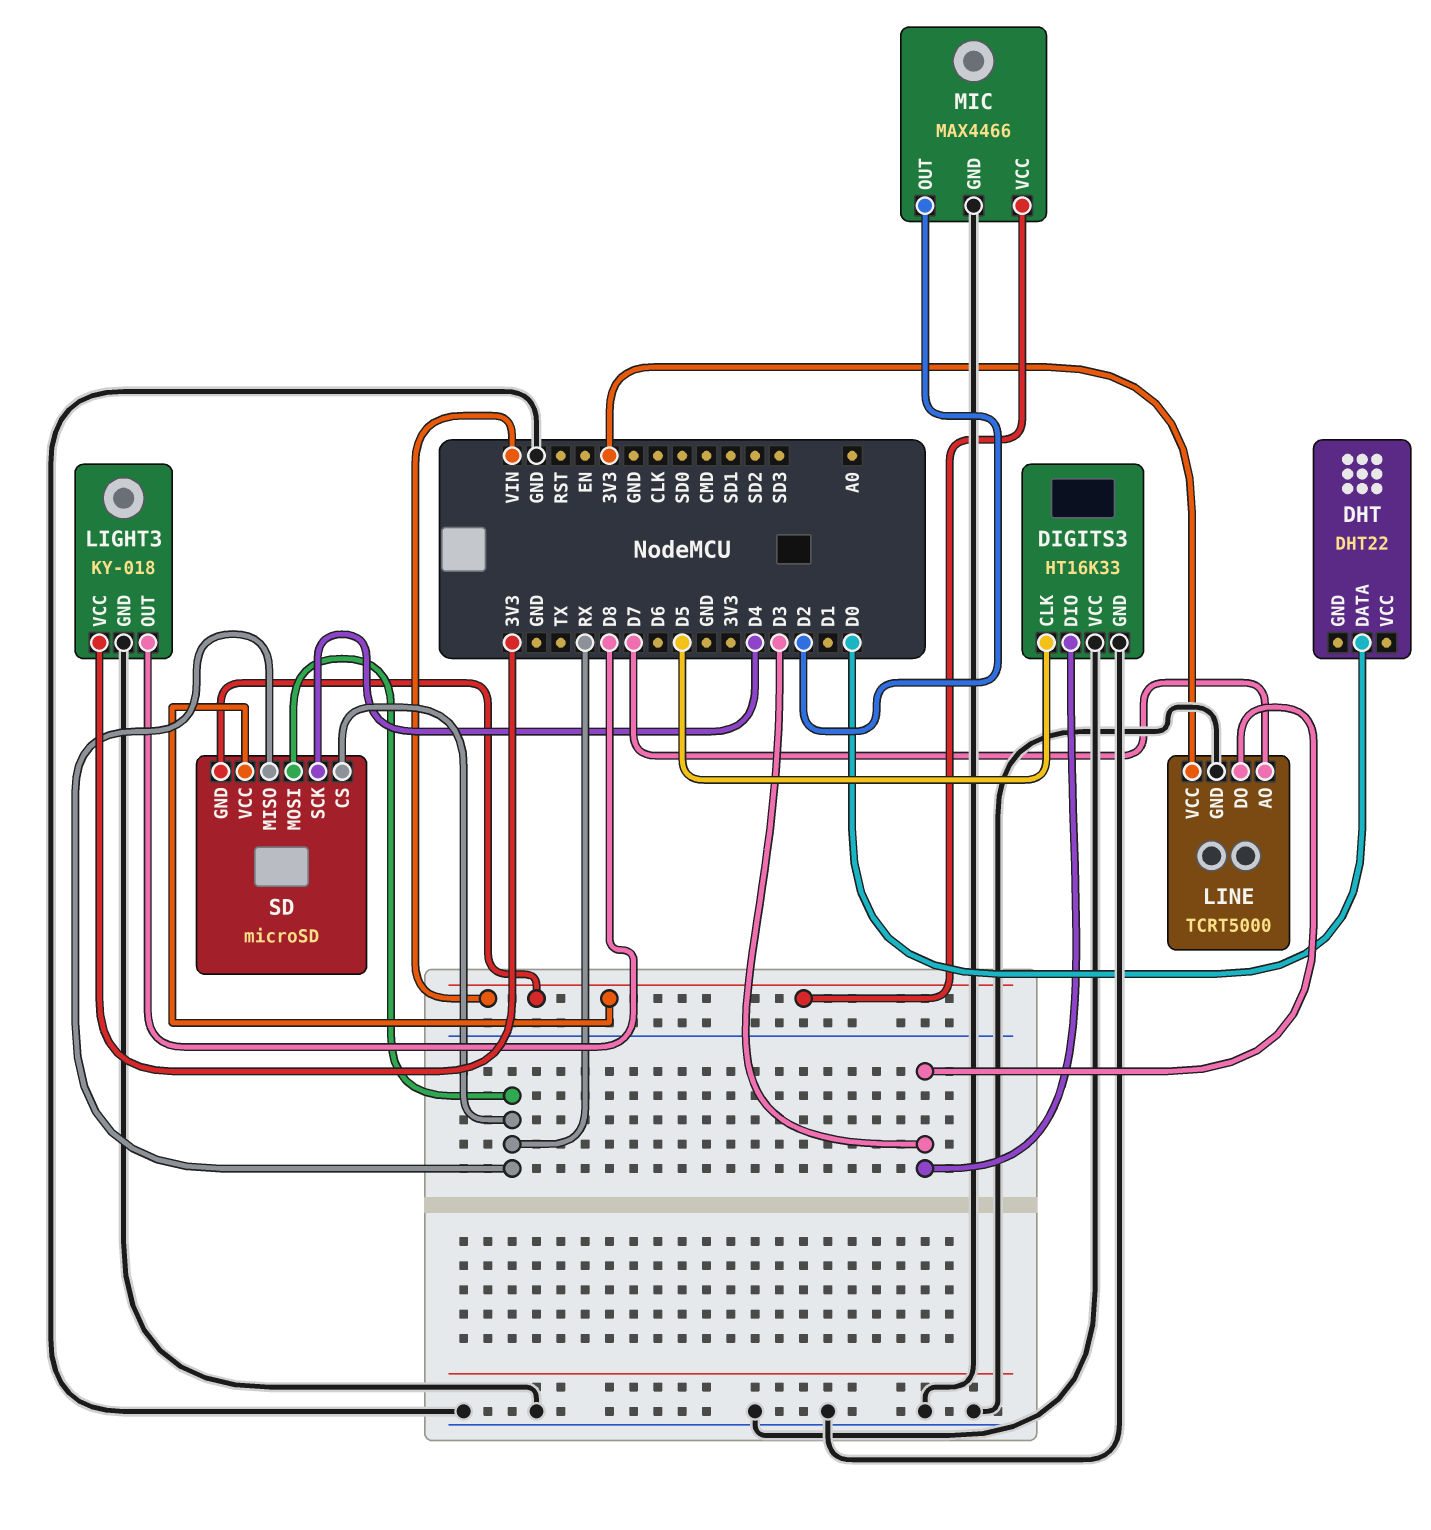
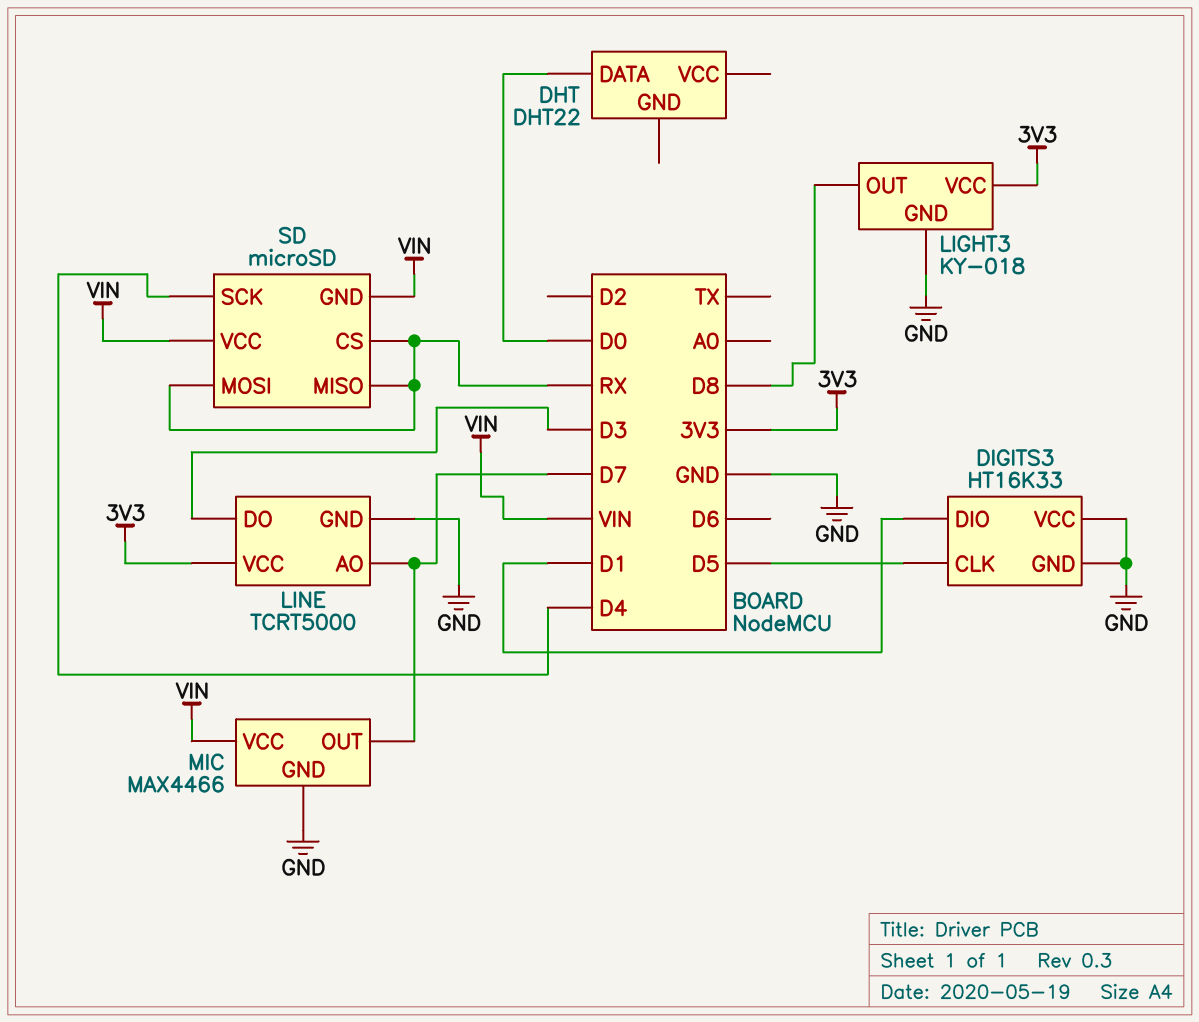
DIGITS3 pin DIO: D3 -> D1
MIC pin OUT: D2 -> D7

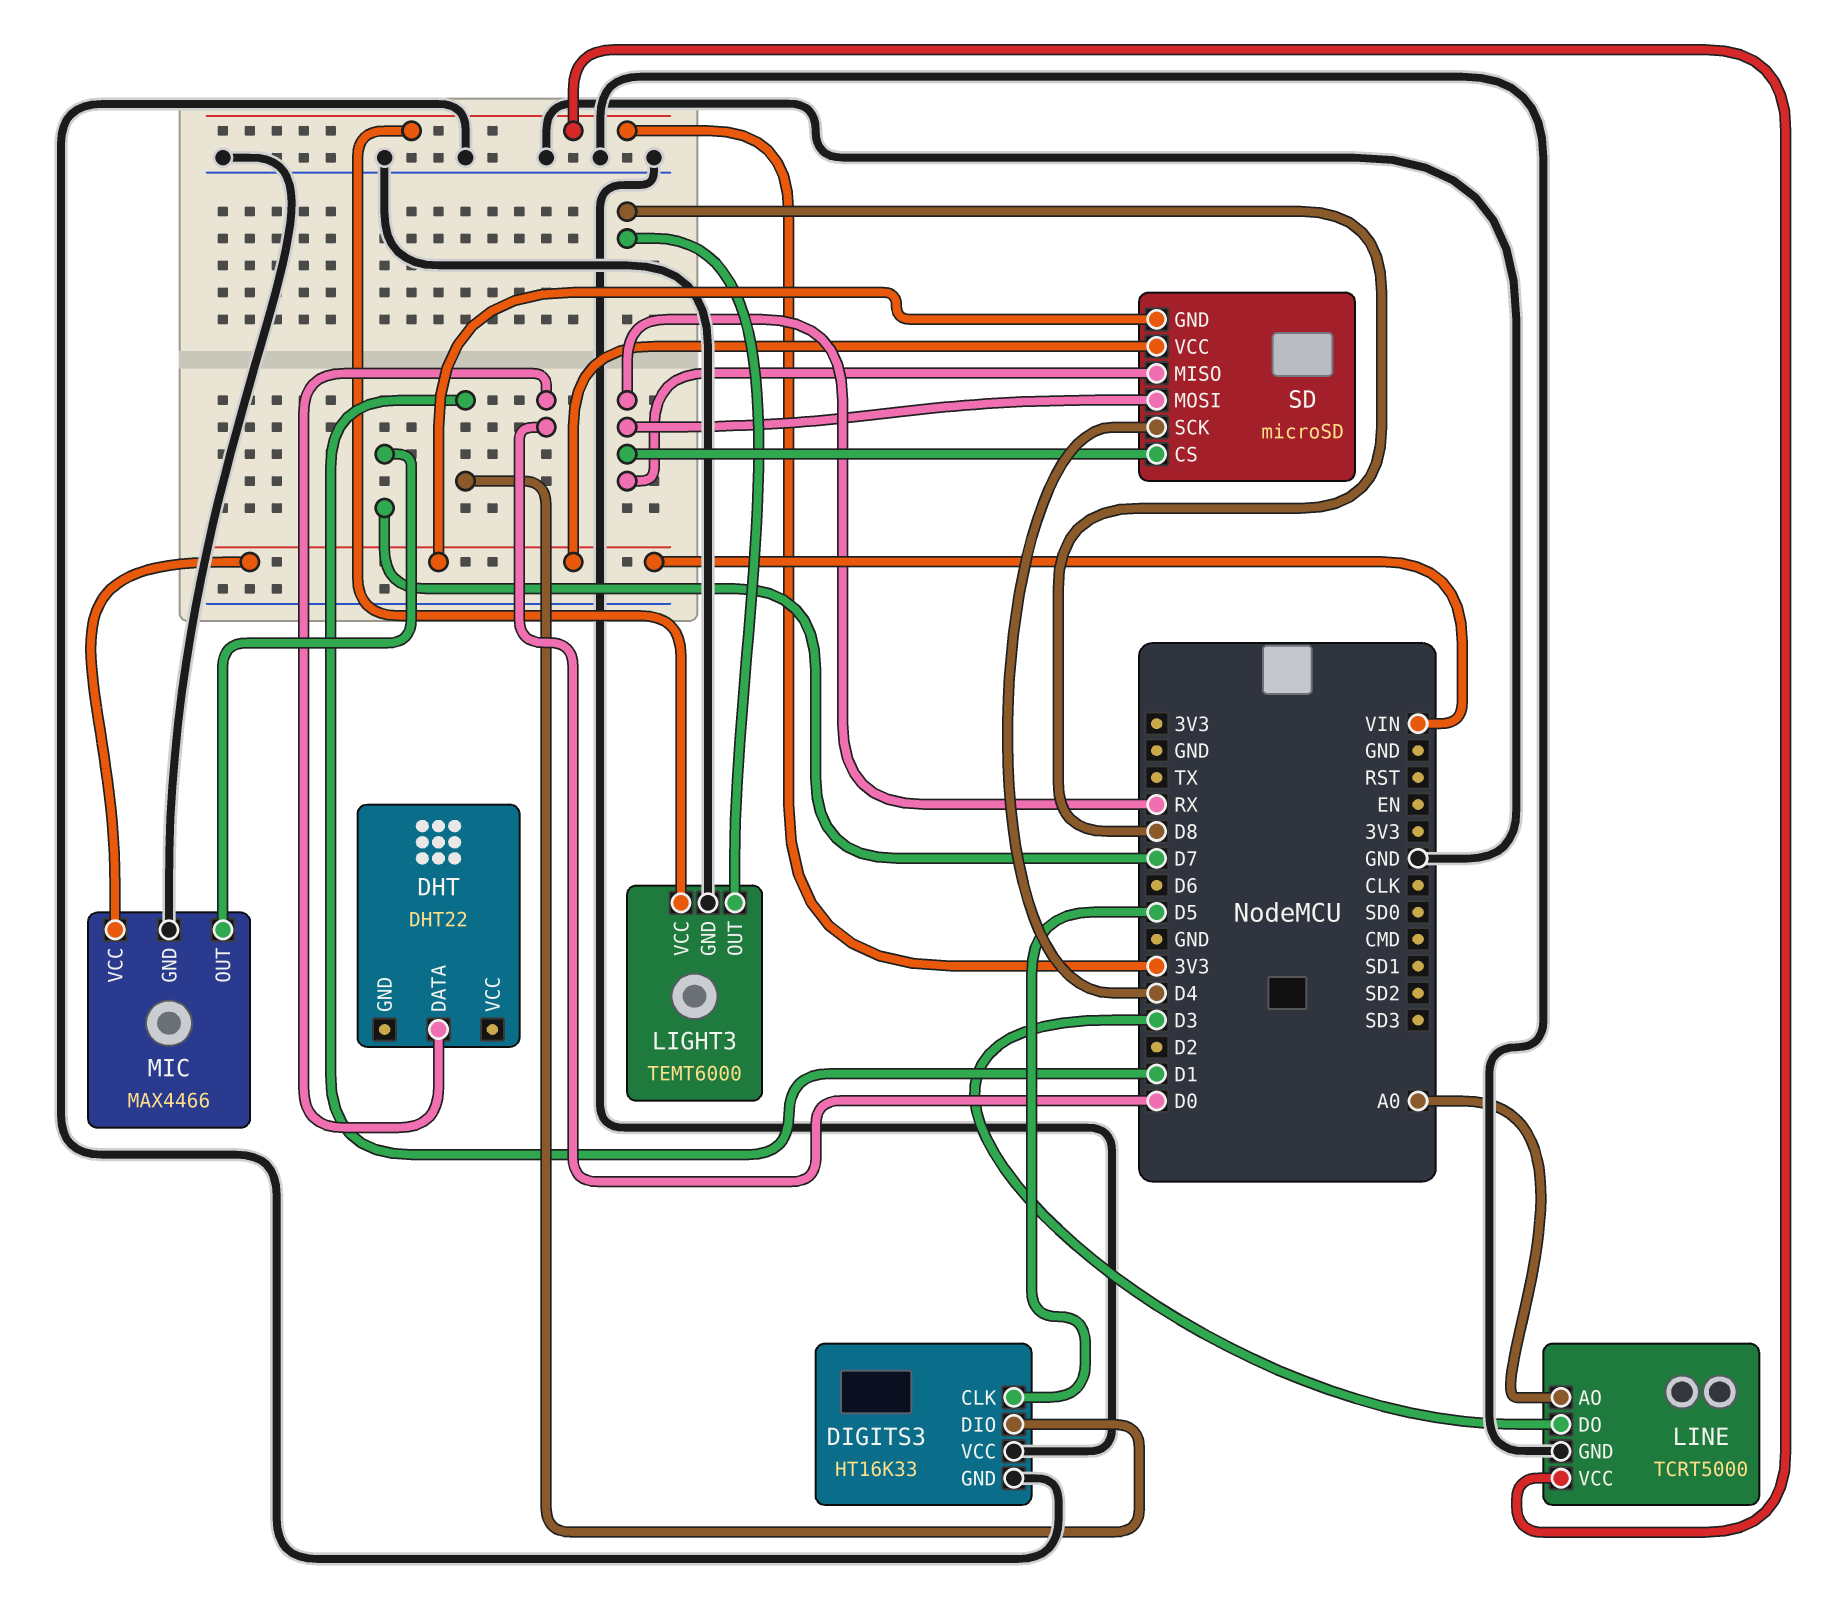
LIGHT3: KY-018 -> TEMT6000
LINE pin AO: D7 -> A0

